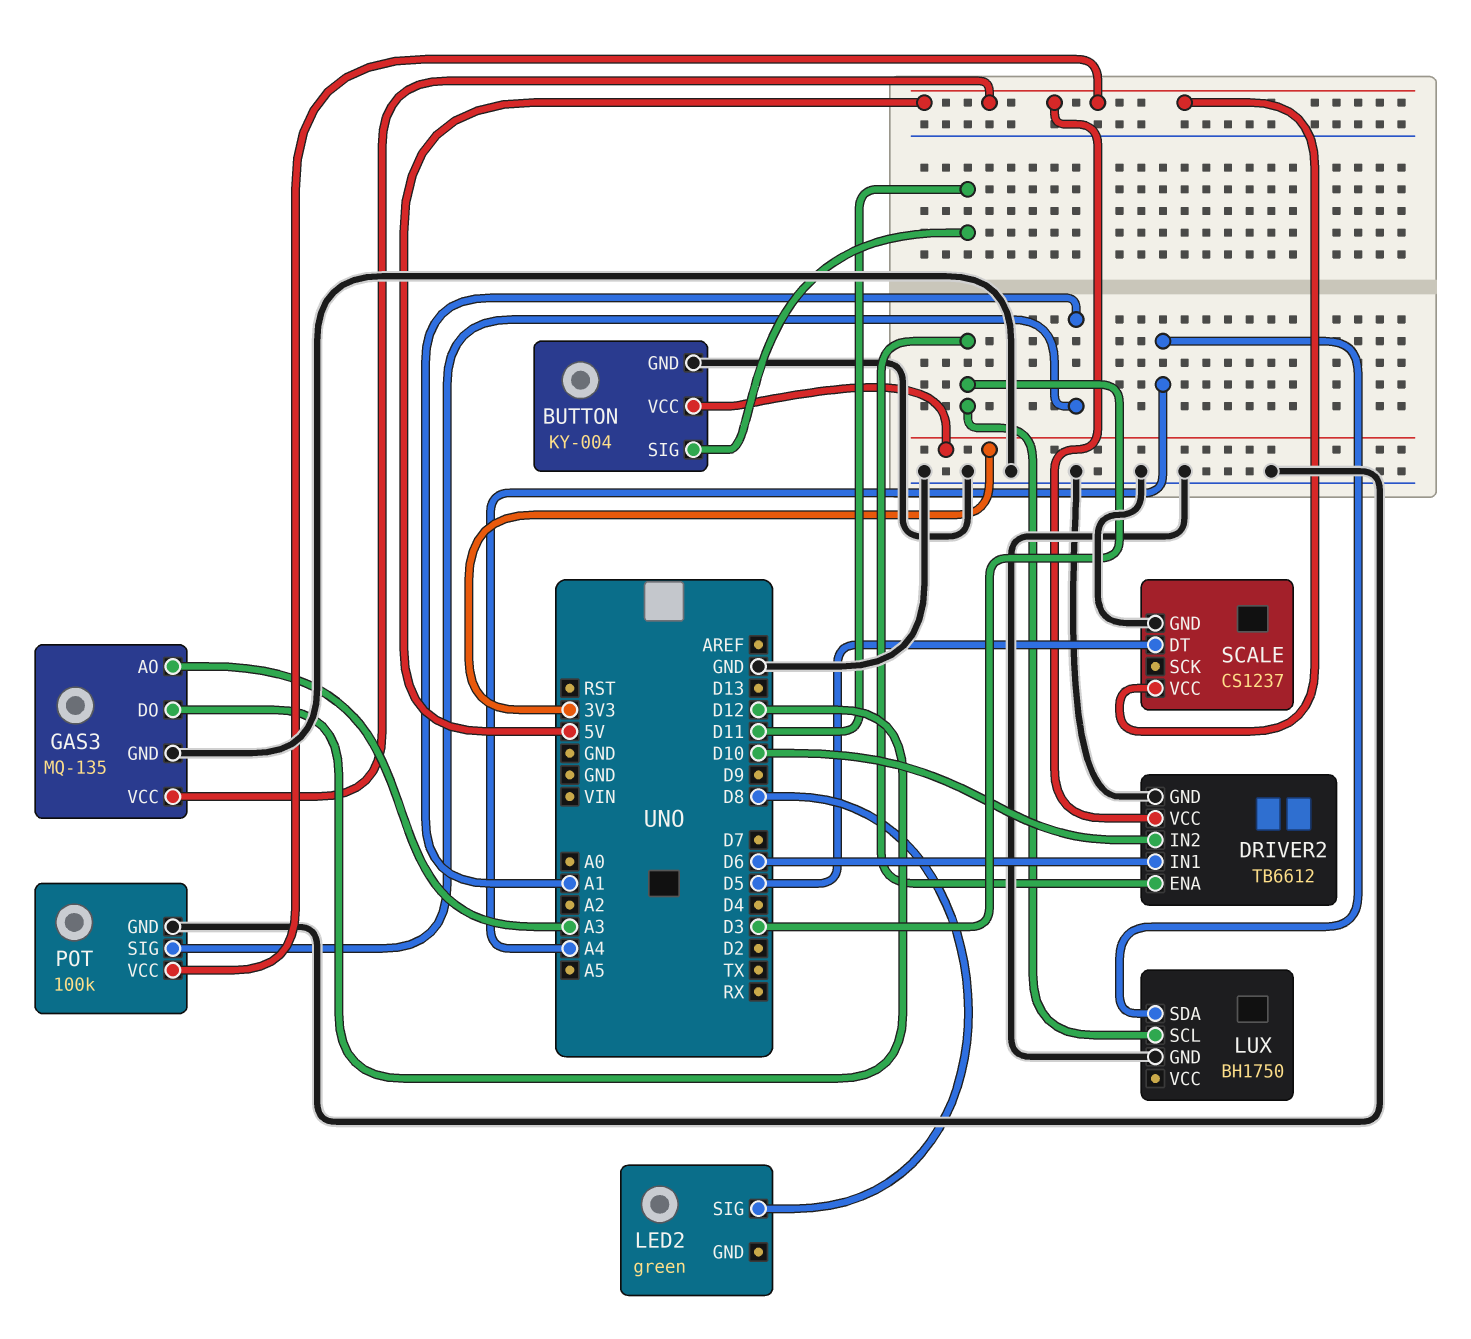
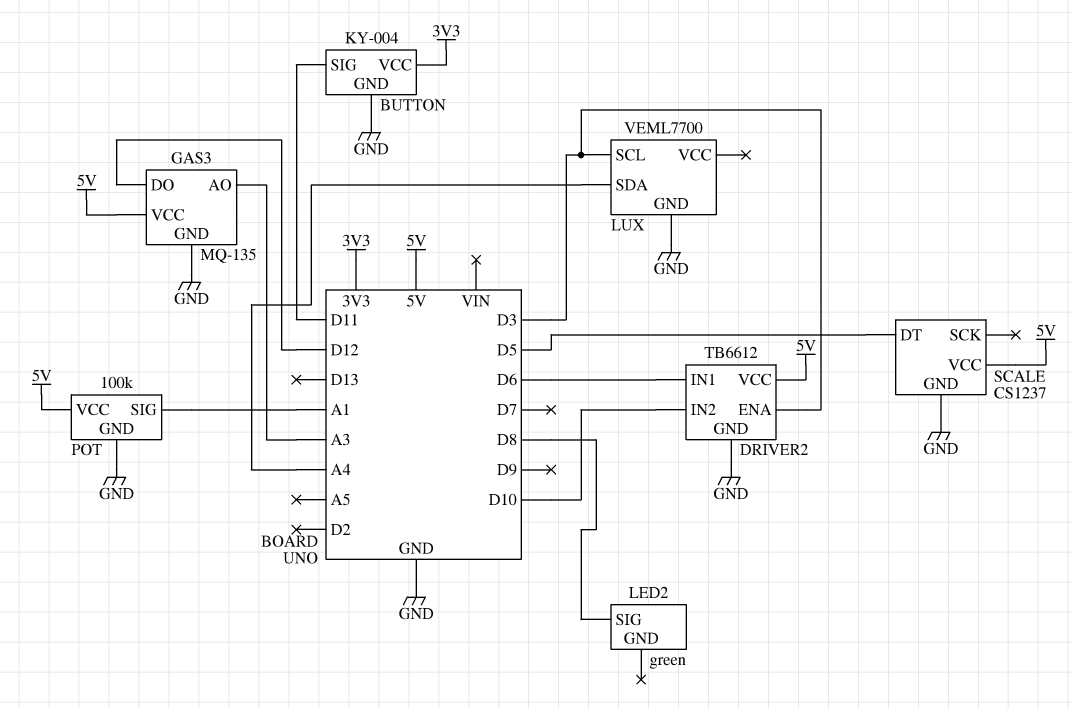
LUX: BH1750 -> VEML7700

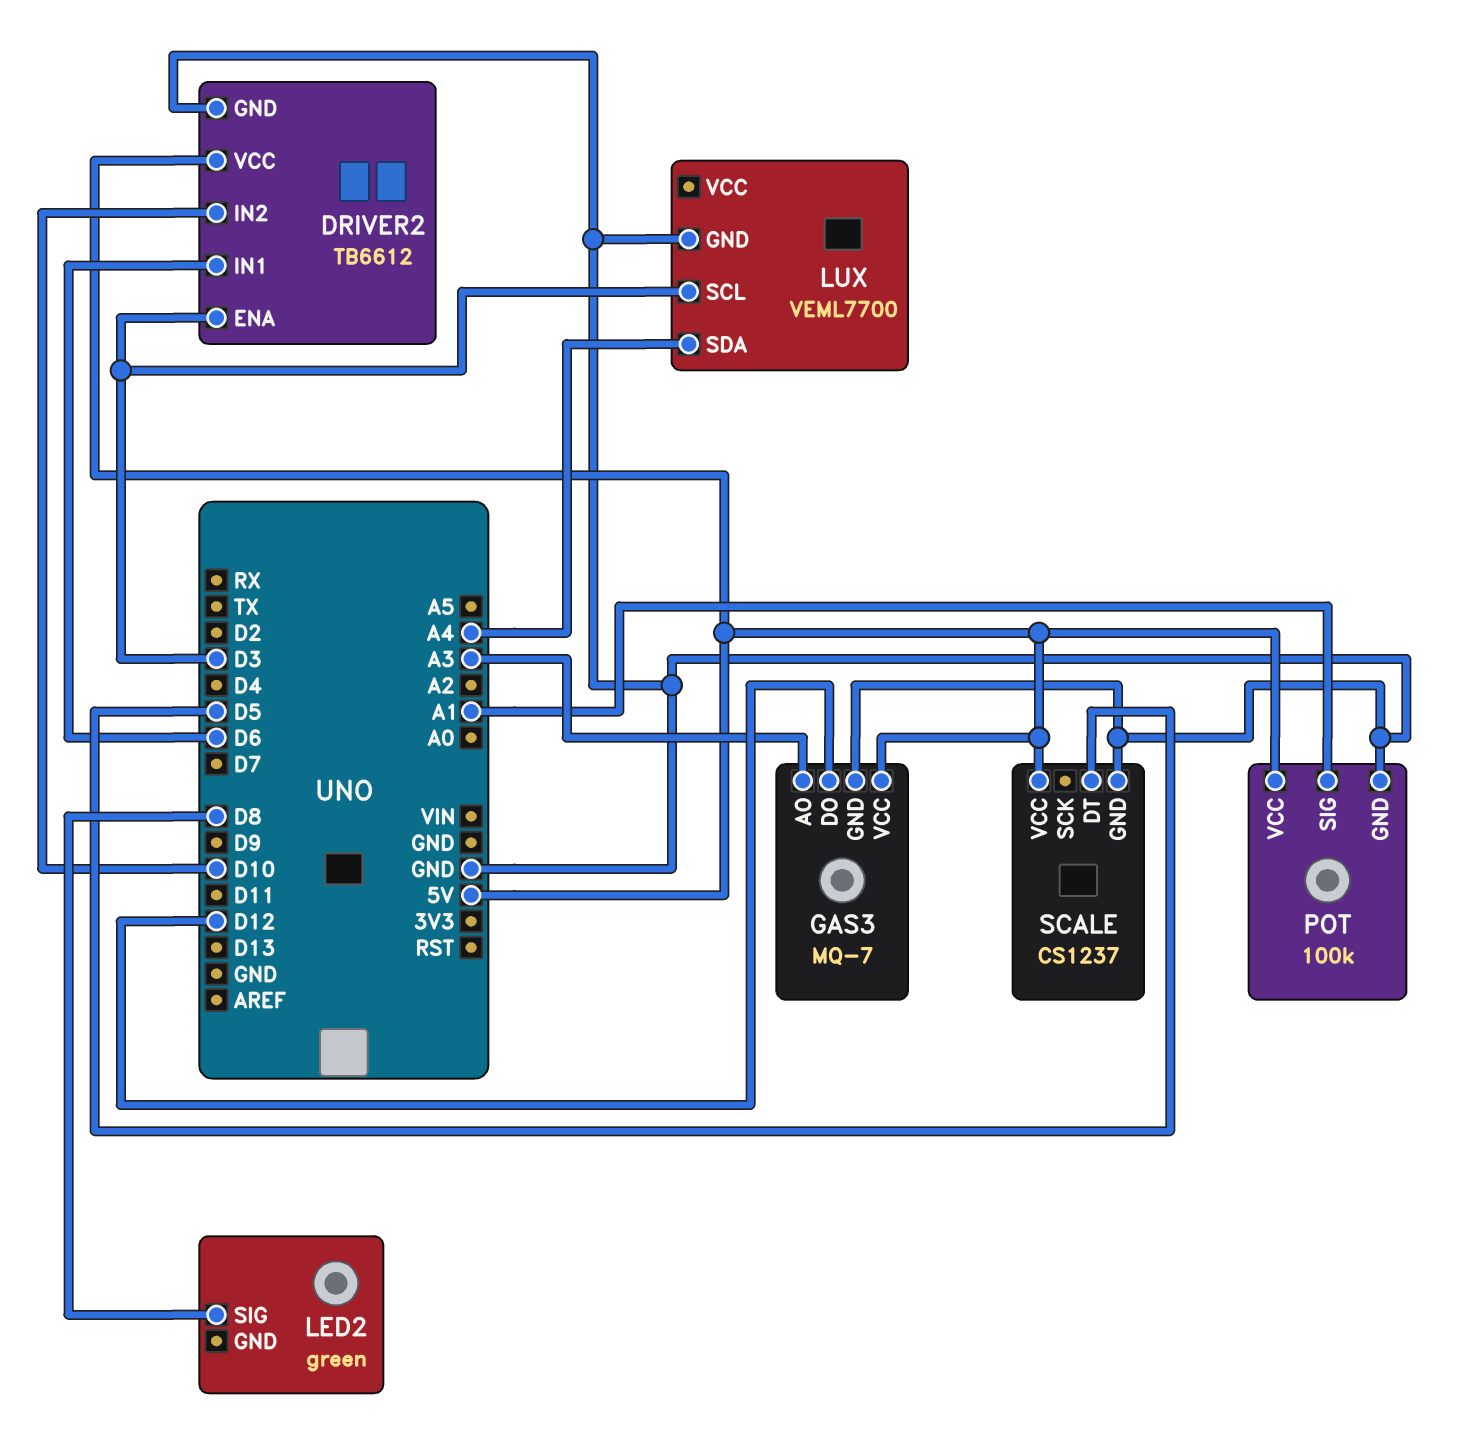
BUTTON: KY-004 -> none
BUTTON pin GND: GND -> none
BUTTON pin SIG: D11 -> none
BUTTON pin VCC: 3V3 -> none
GAS3: MQ-135 -> MQ-7

